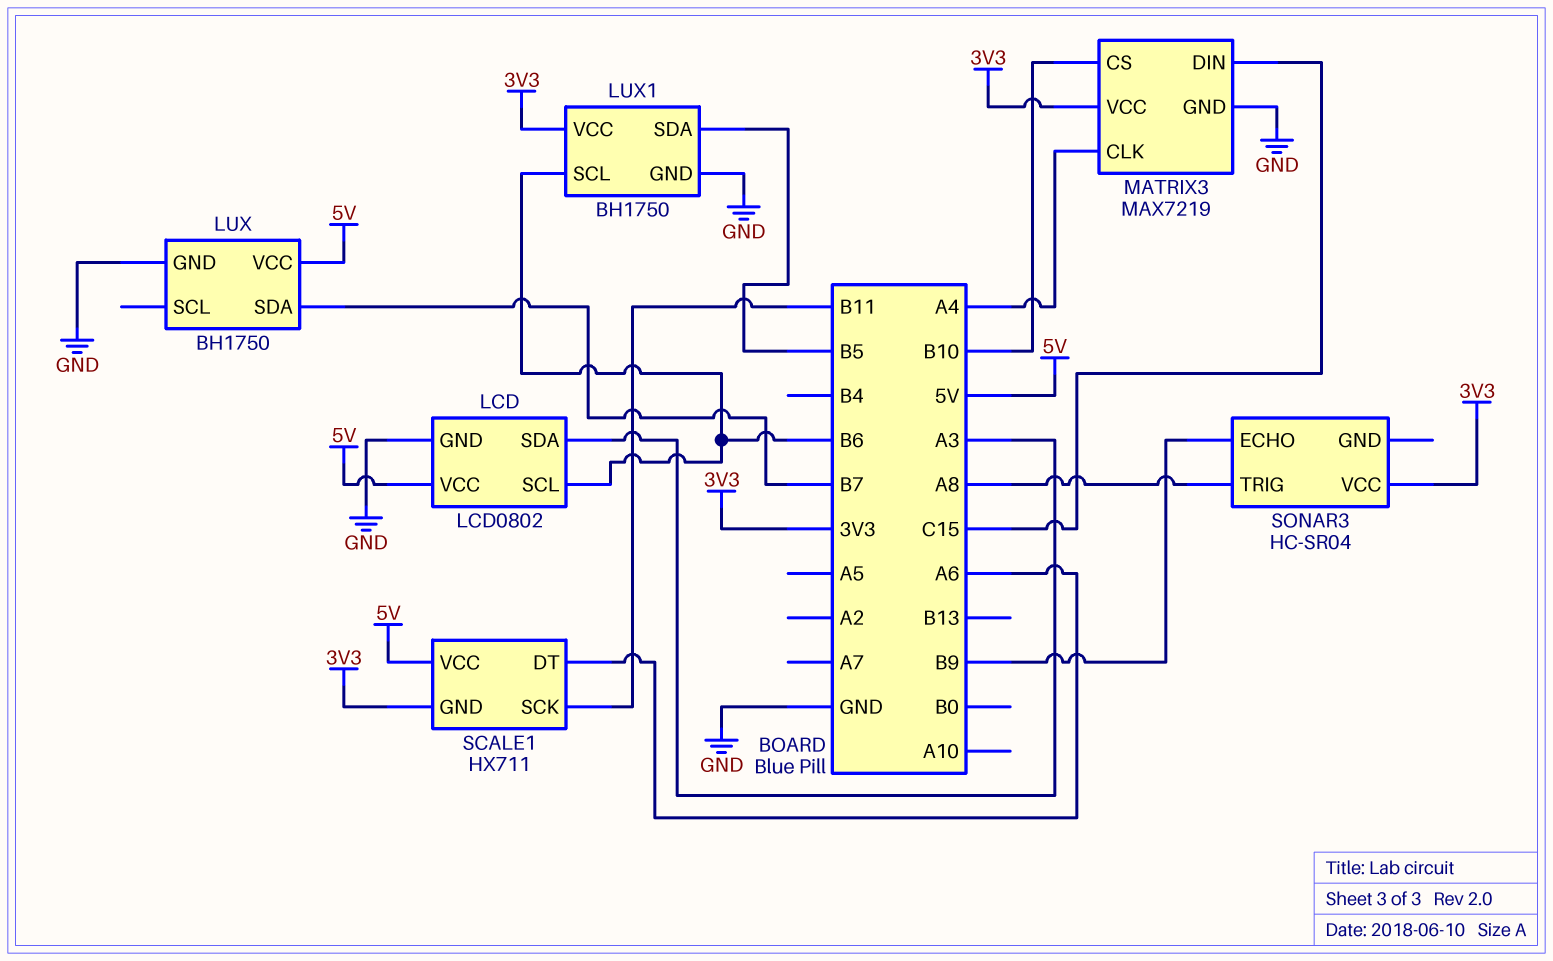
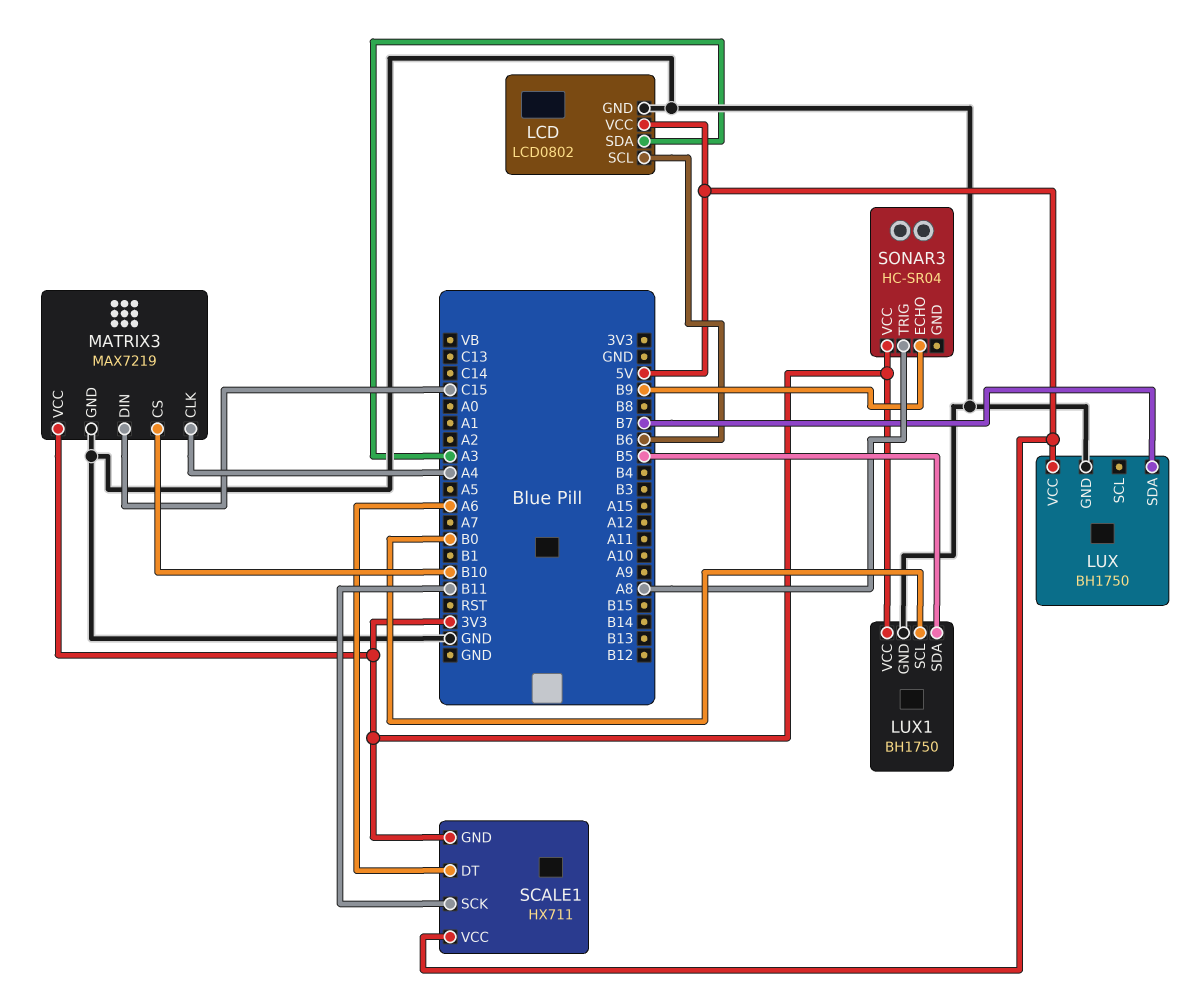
LUX1 pin SCL: B6 -> B0

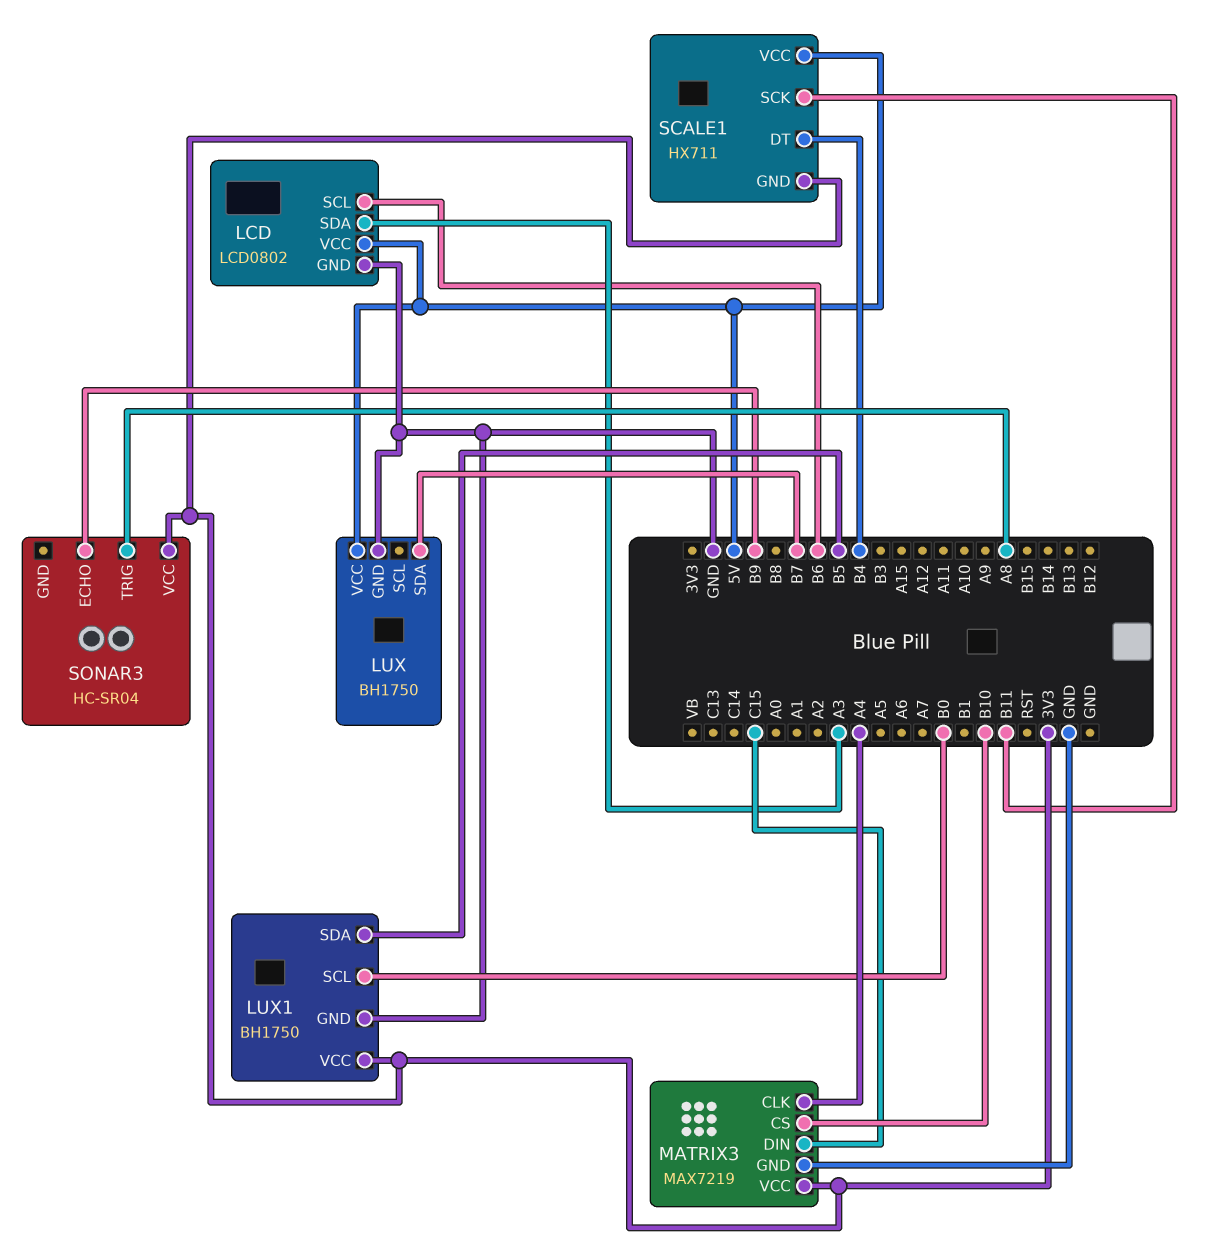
SCALE1 pin DT: A6 -> B4

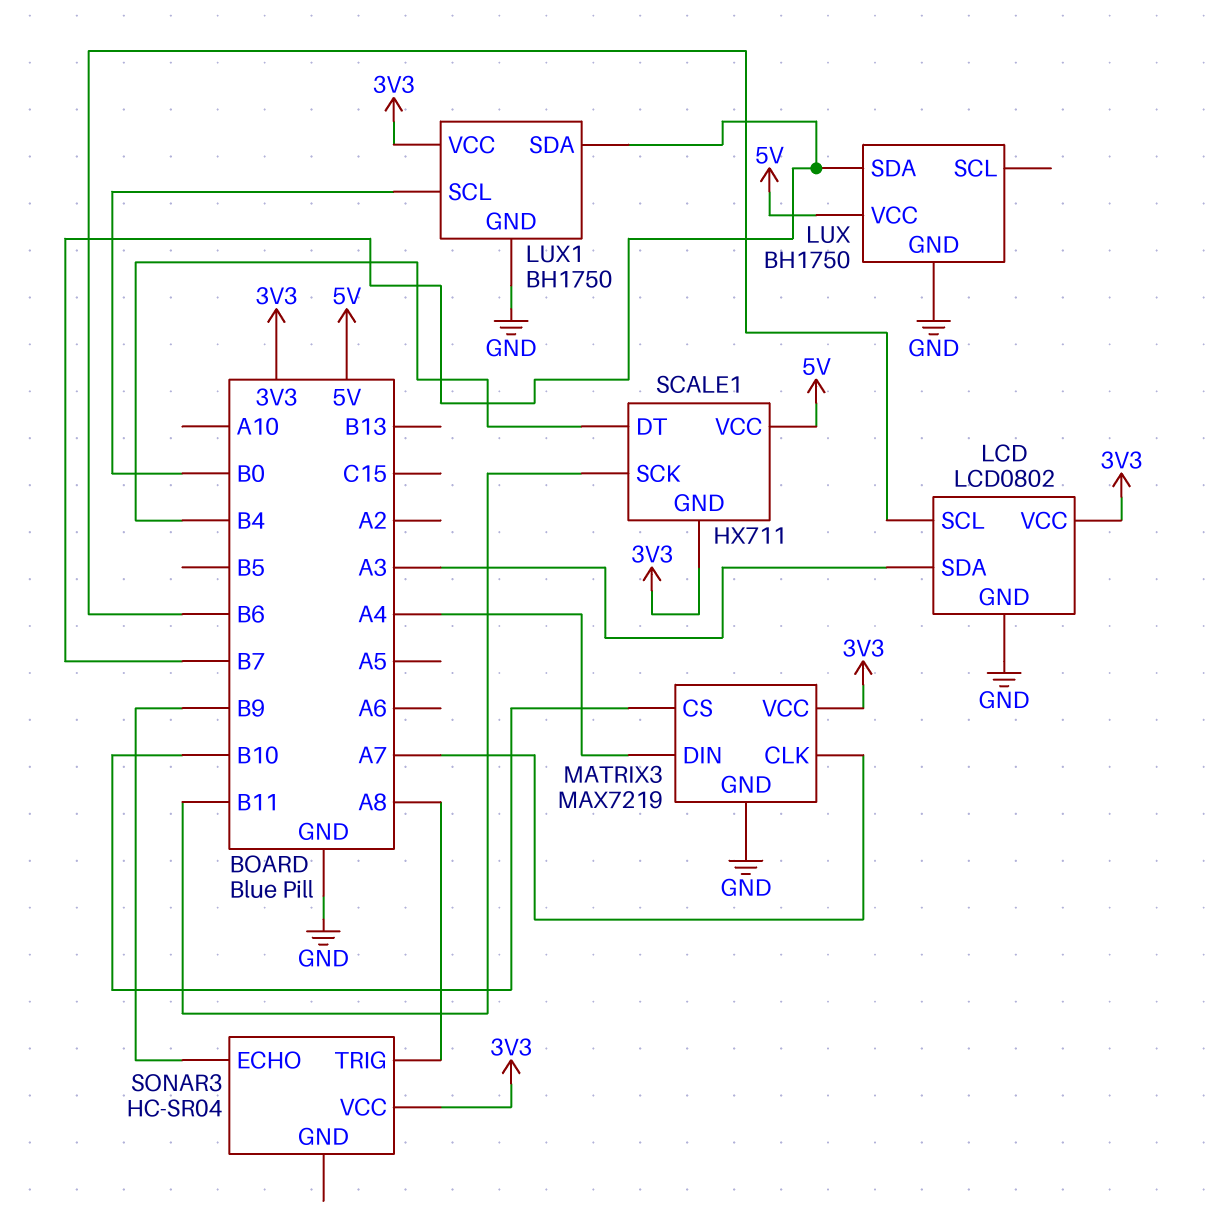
LCD pin VCC: 5V -> 3V3
LUX1 pin SDA: B5 -> B7
MATRIX3 pin CLK: A4 -> A7
MATRIX3 pin DIN: C15 -> A4

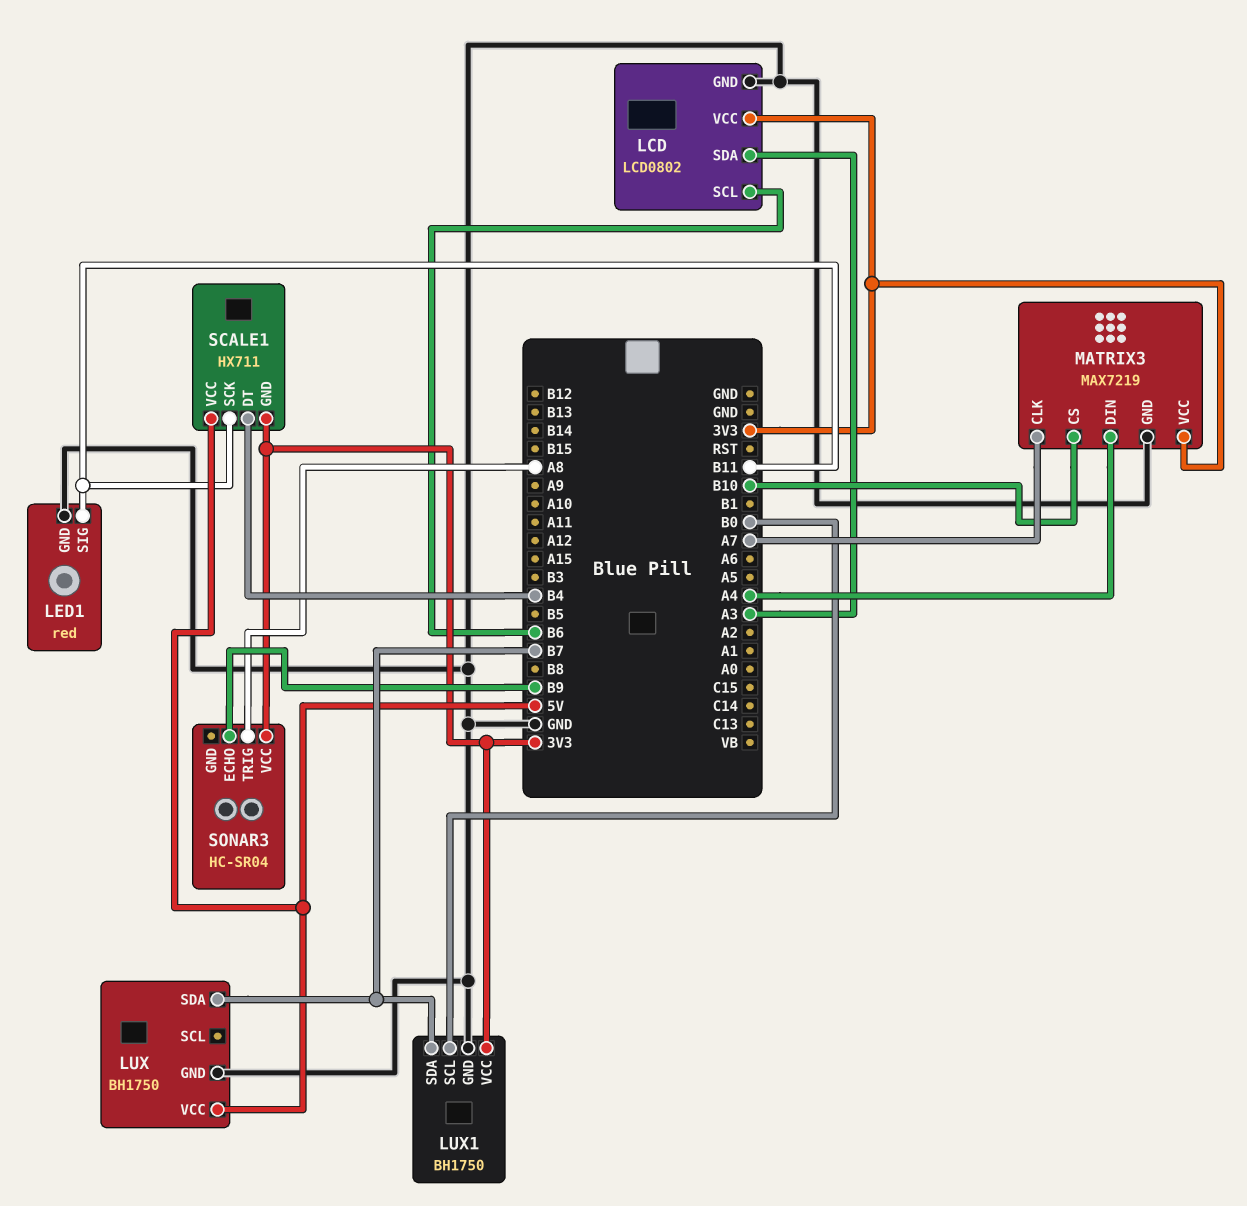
LED1: none -> red
LED1 pin GND: none -> GND
LED1 pin SIG: none -> B11

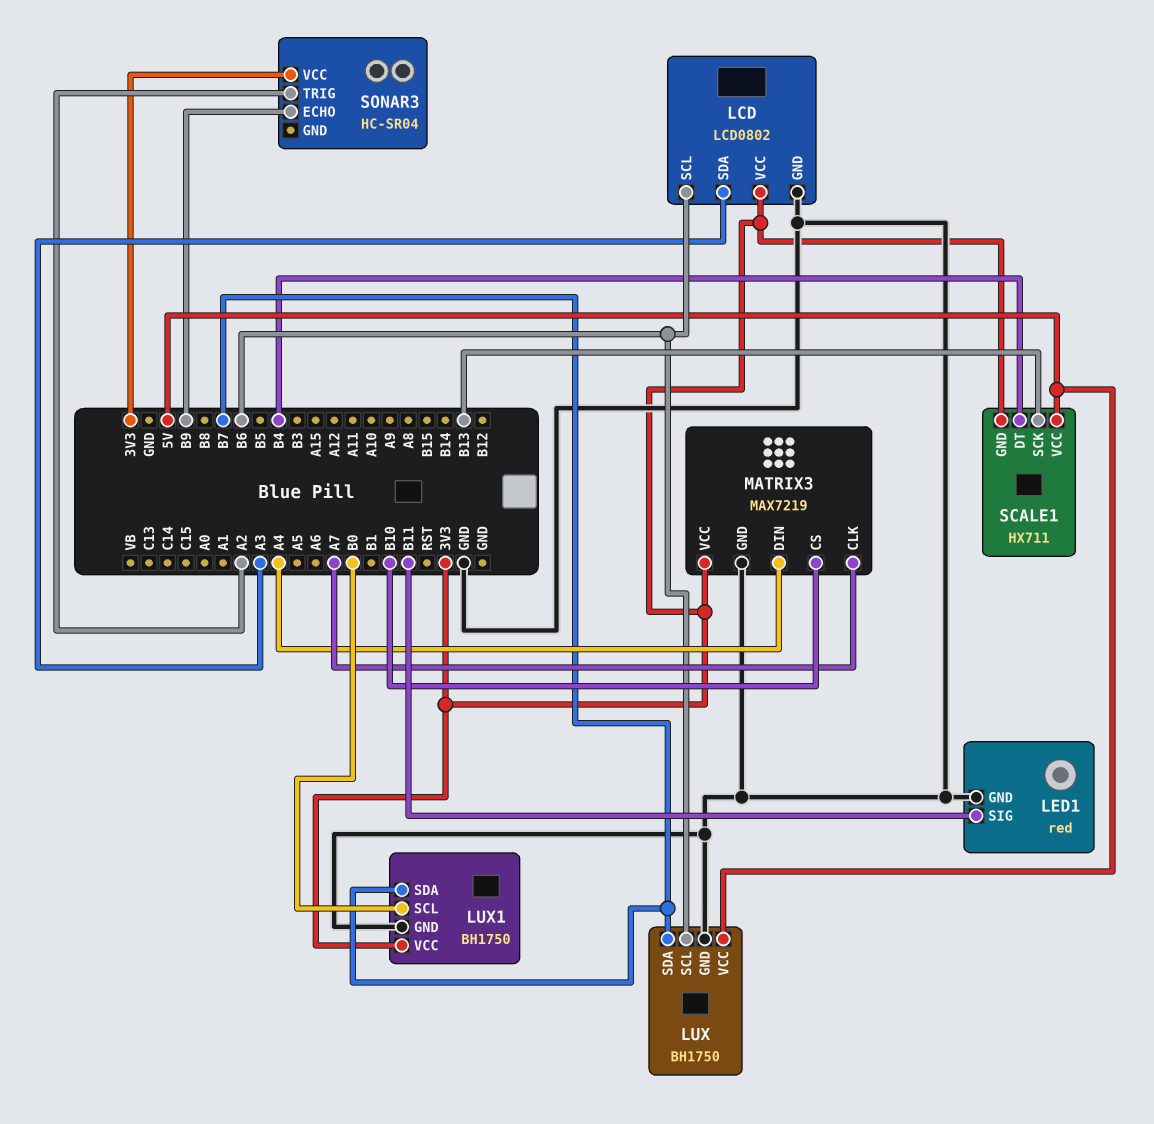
LUX pin SCL: none -> B6
SCALE1 pin SCK: B11 -> B13
SONAR3 pin TRIG: A8 -> A2

